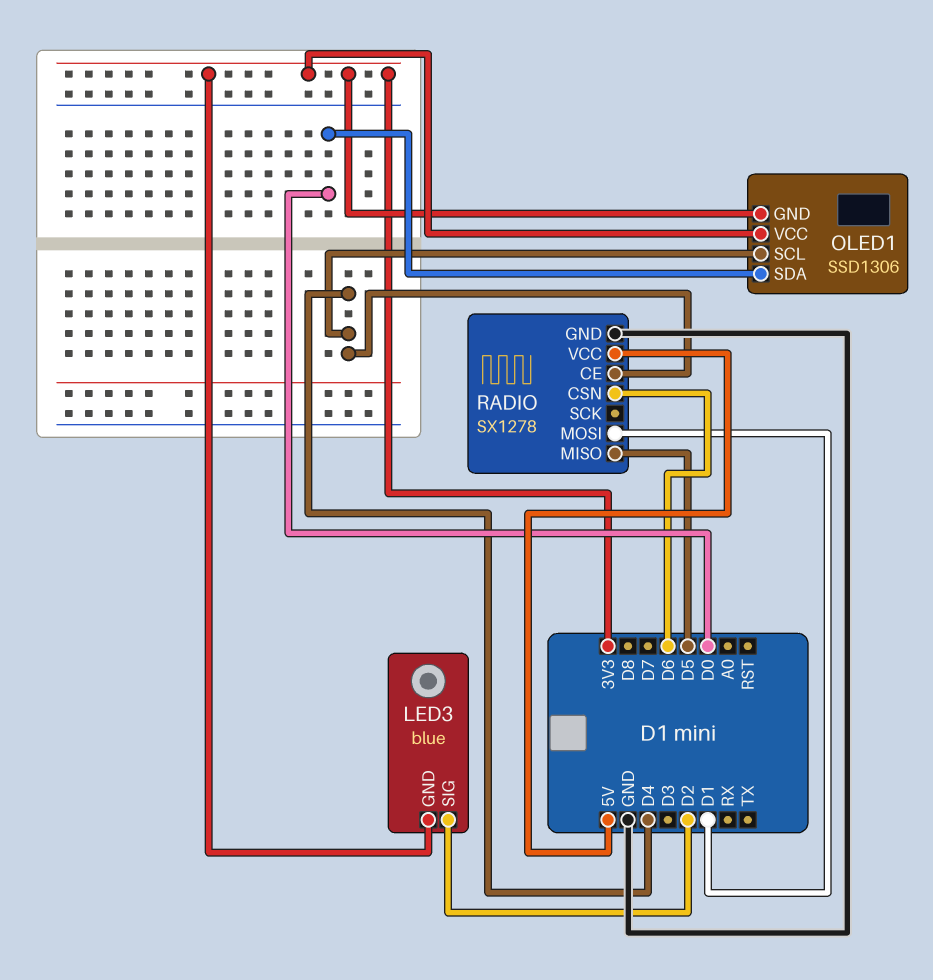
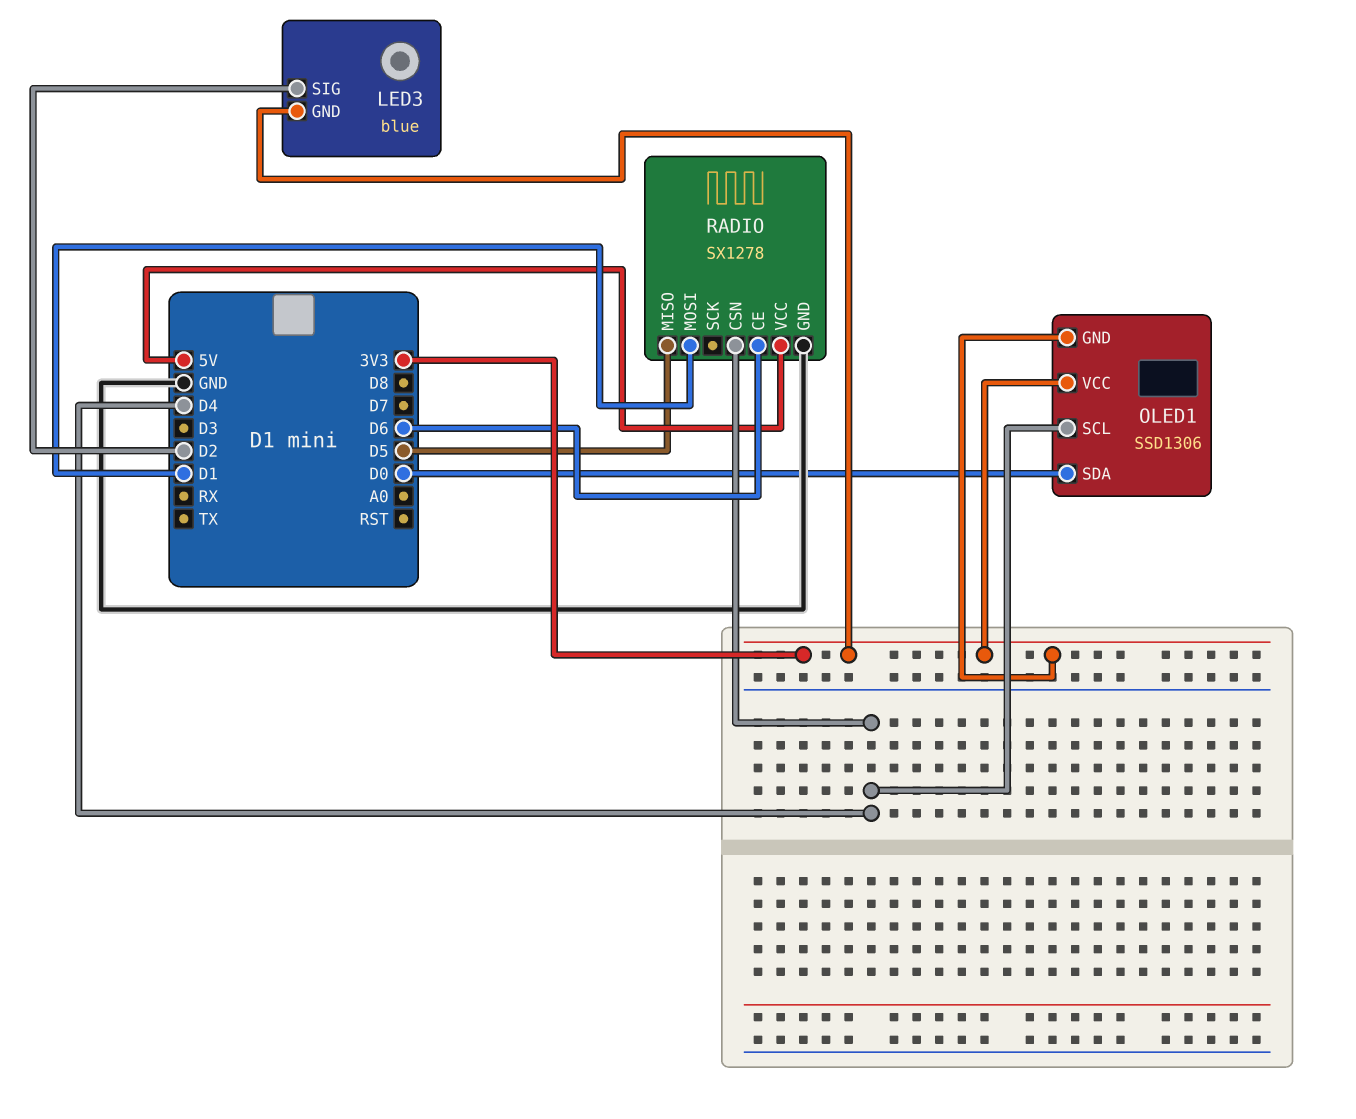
RADIO pin CE: D4 -> D6
RADIO pin CSN: D6 -> D4

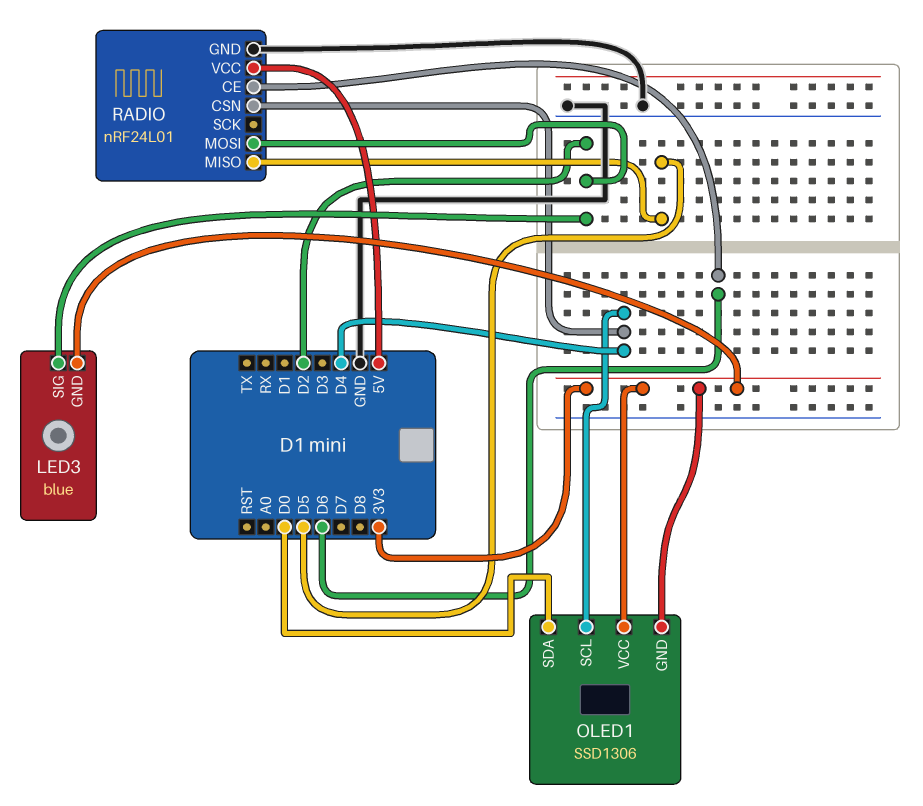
RADIO: SX1278 -> nRF24L01
RADIO pin MOSI: D1 -> D2

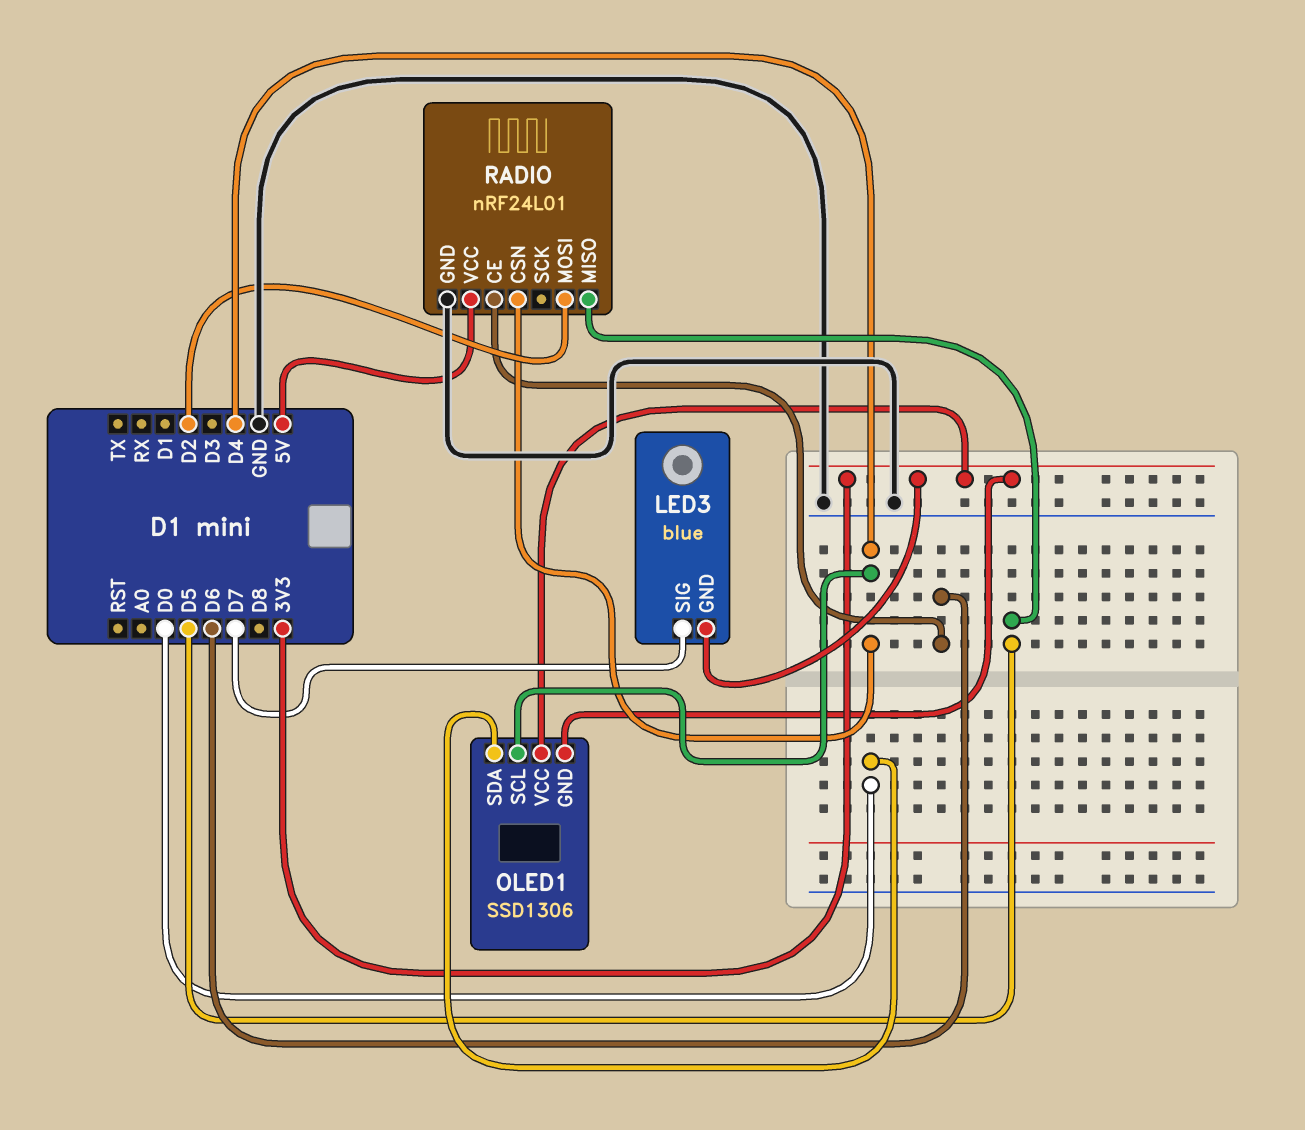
LED3 pin SIG: D2 -> D7

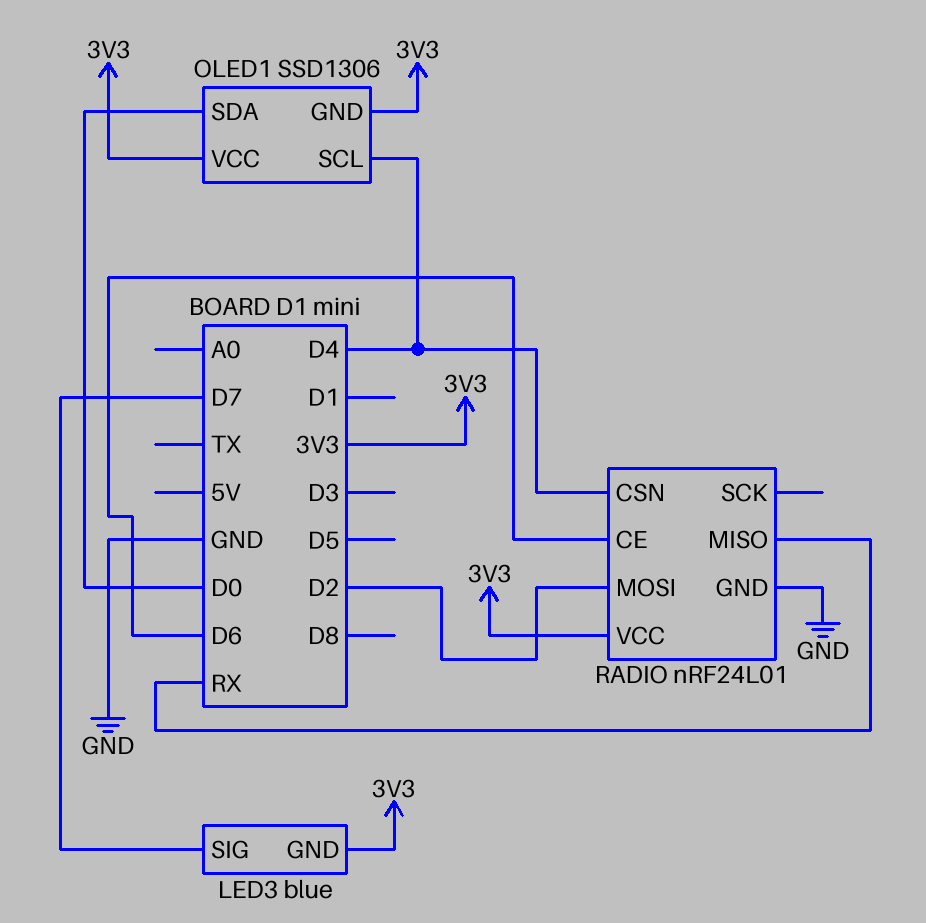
RADIO pin MISO: D5 -> RX
RADIO pin VCC: 5V -> 3V3

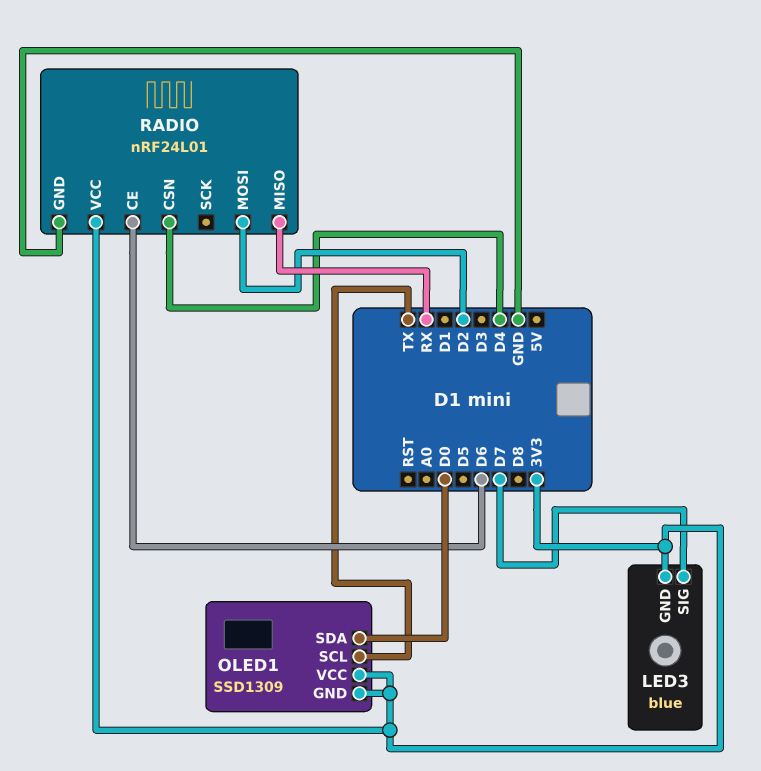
OLED1: SSD1306 -> SSD1309
OLED1 pin SCL: D4 -> TX

